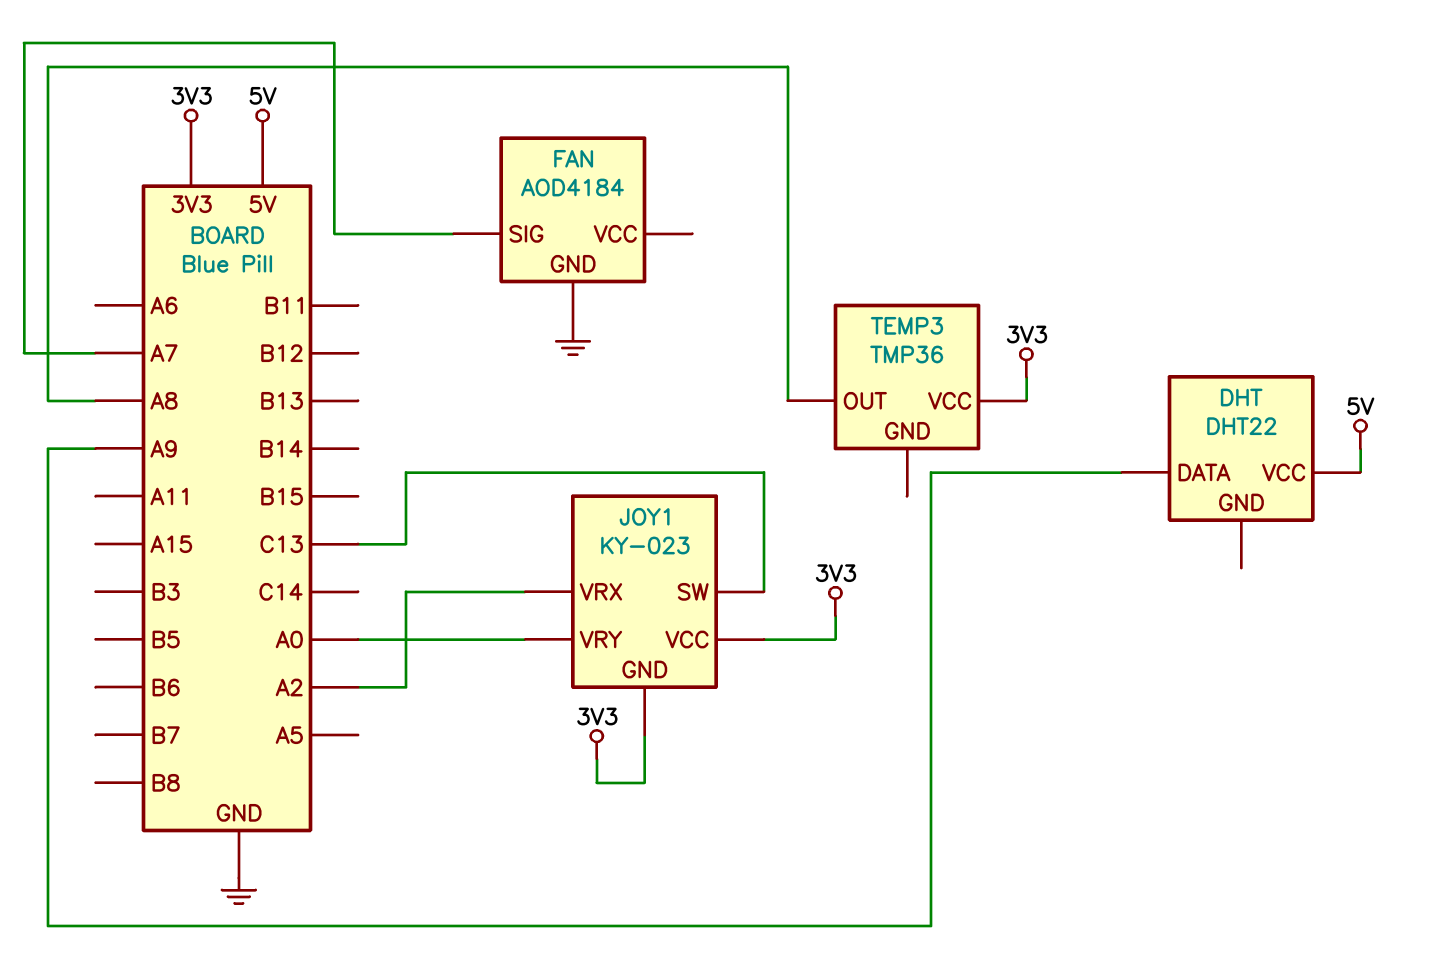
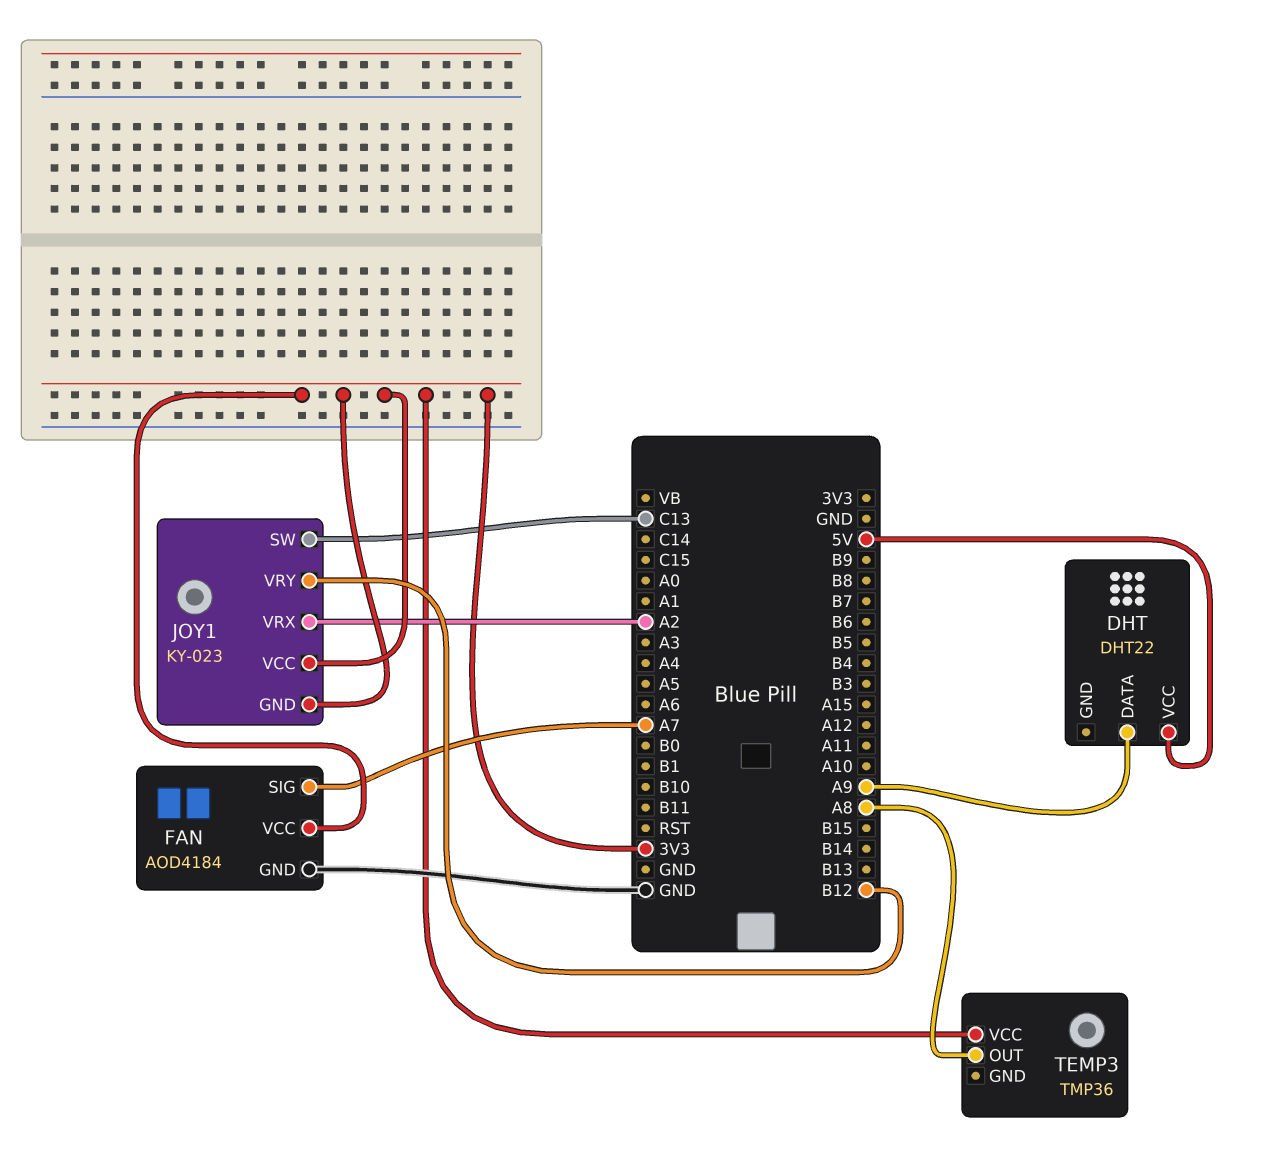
FAN pin VCC: none -> 3V3
JOY1 pin VRY: A0 -> B12

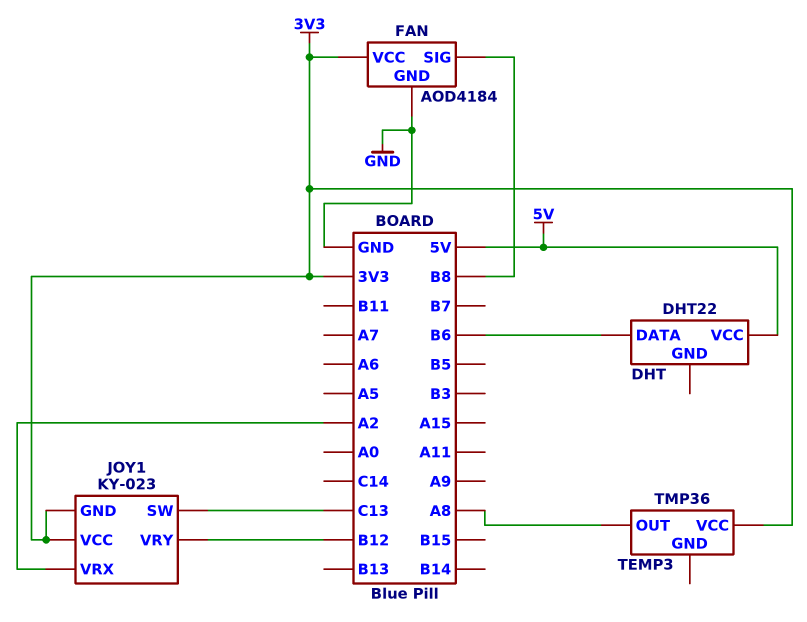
DHT pin DATA: A9 -> B6
FAN pin SIG: A7 -> B8

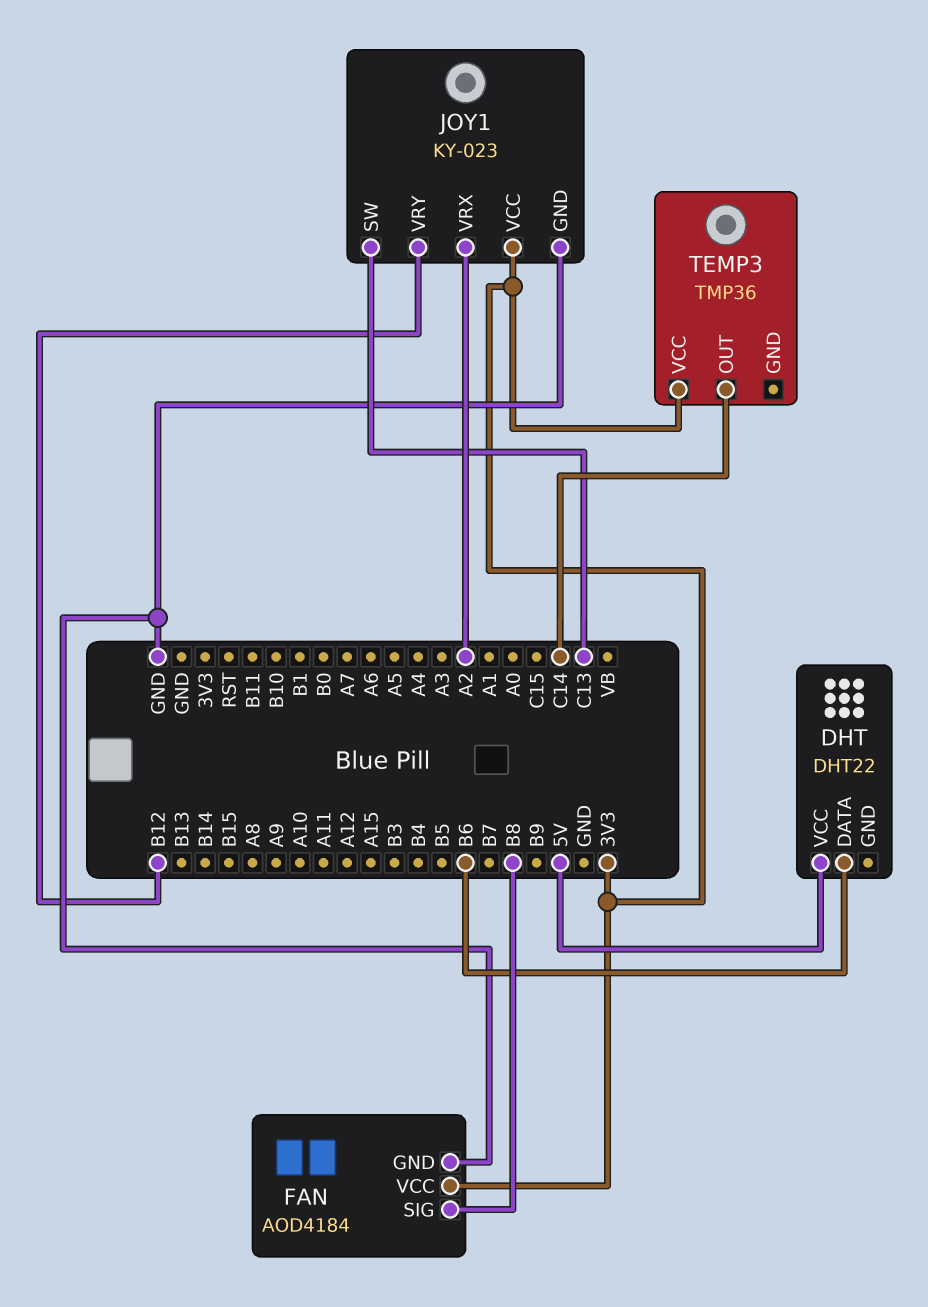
JOY1 pin GND: 3V3 -> GND
TEMP3 pin OUT: A8 -> C14

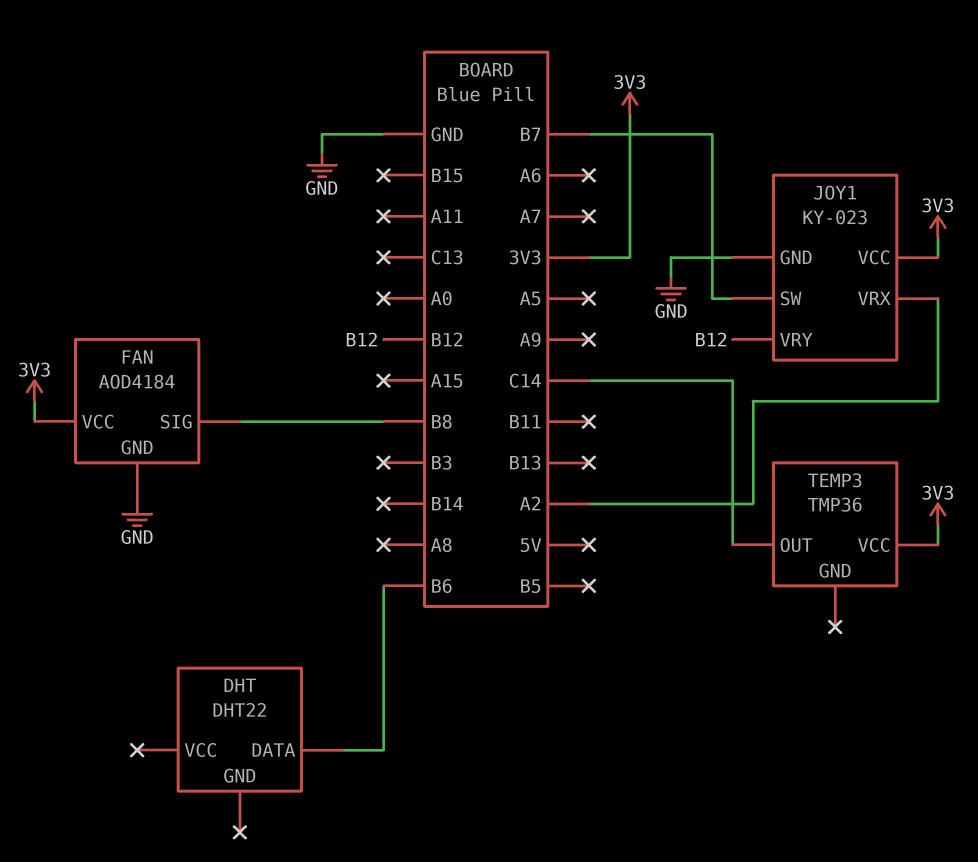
DHT pin VCC: 5V -> none
JOY1 pin SW: C13 -> B7

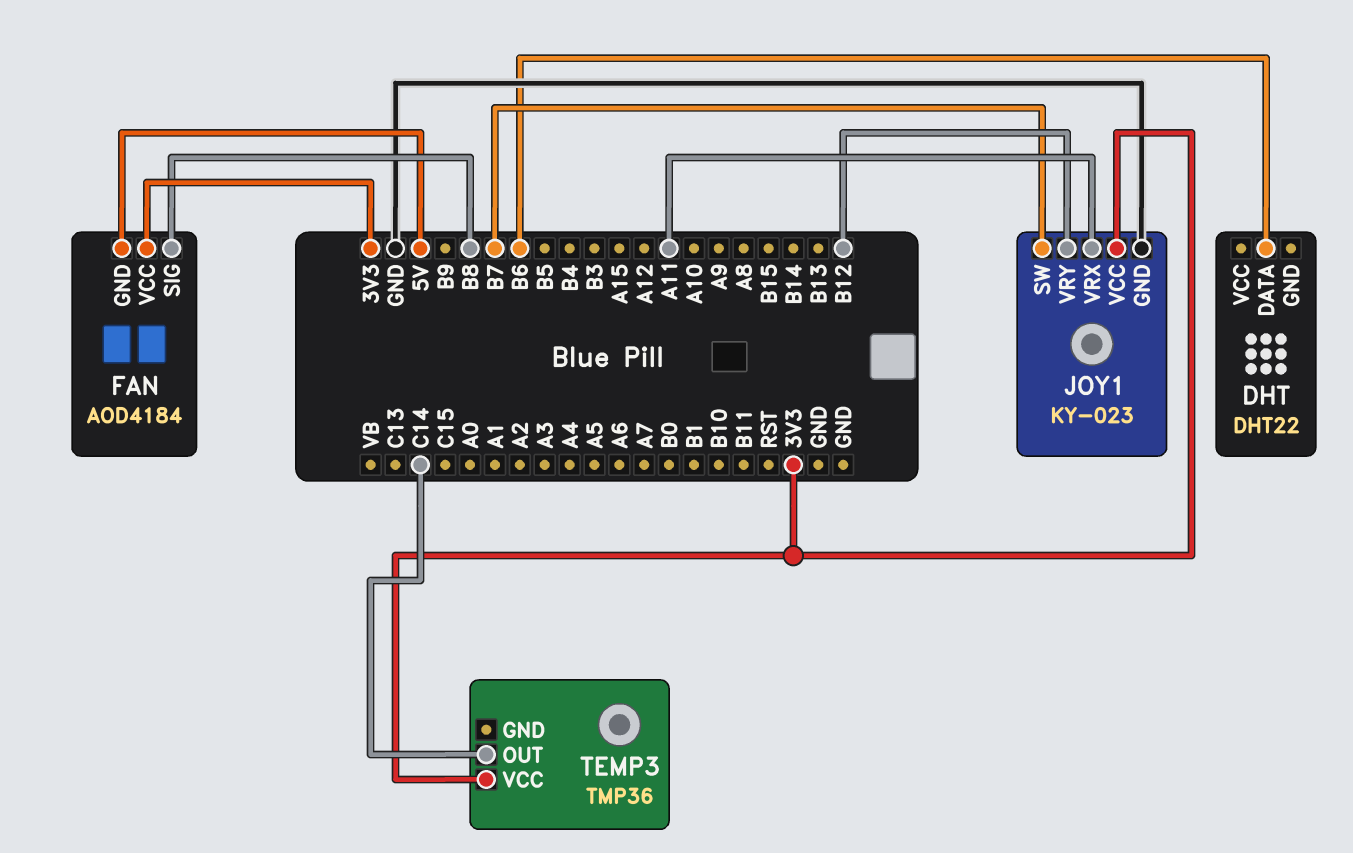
FAN pin GND: GND -> 5V
JOY1 pin VRX: A2 -> A11

